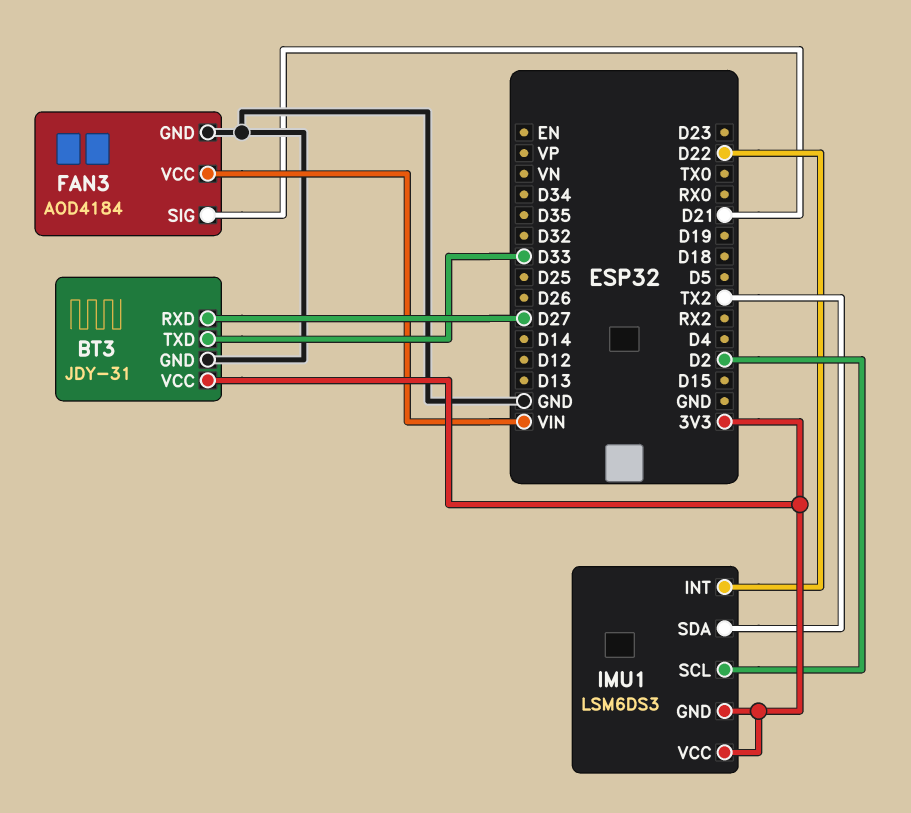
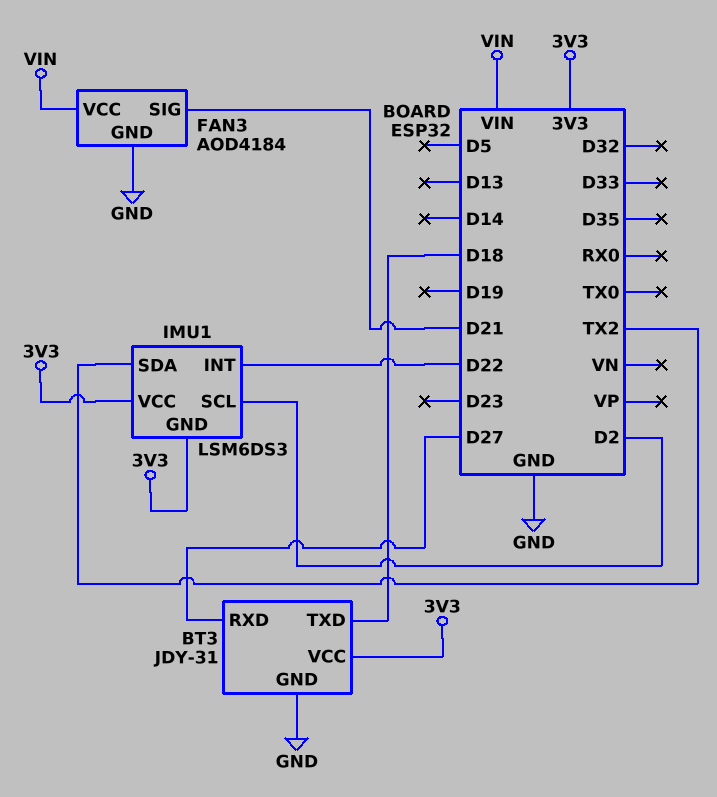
BT3 pin TXD: D33 -> D18

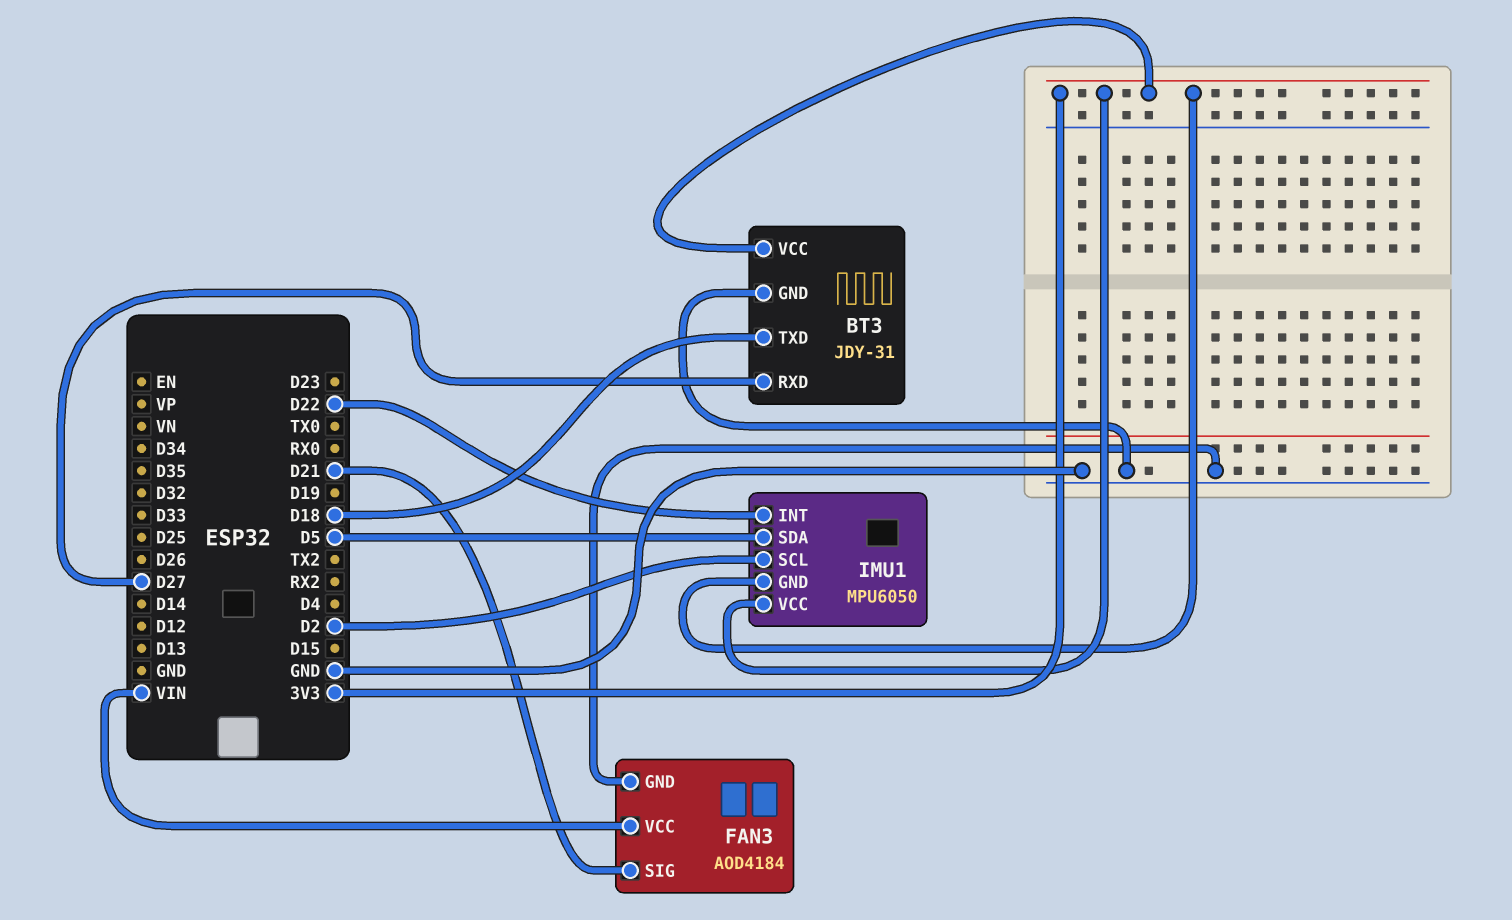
IMU1: LSM6DS3 -> MPU6050
IMU1 pin SDA: TX2 -> D5

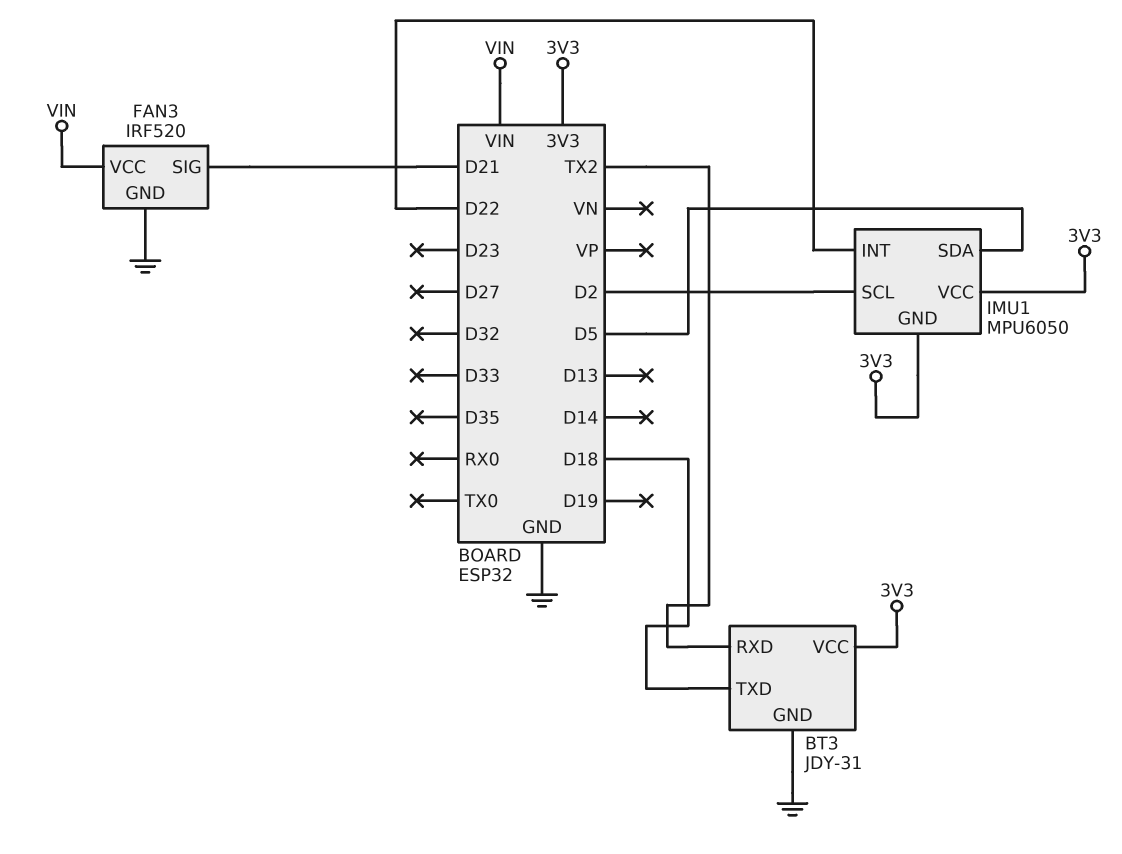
BT3 pin RXD: D27 -> TX2
FAN3: AOD4184 -> IRF520

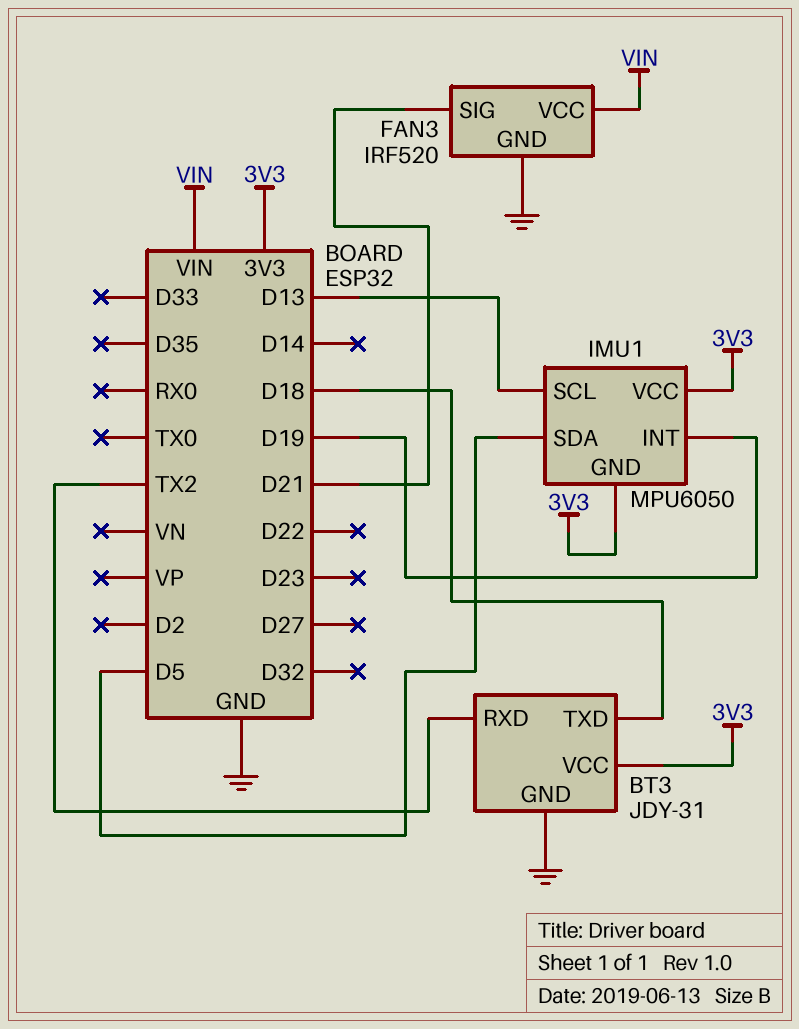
IMU1 pin INT: D22 -> D19
IMU1 pin SCL: D2 -> D13

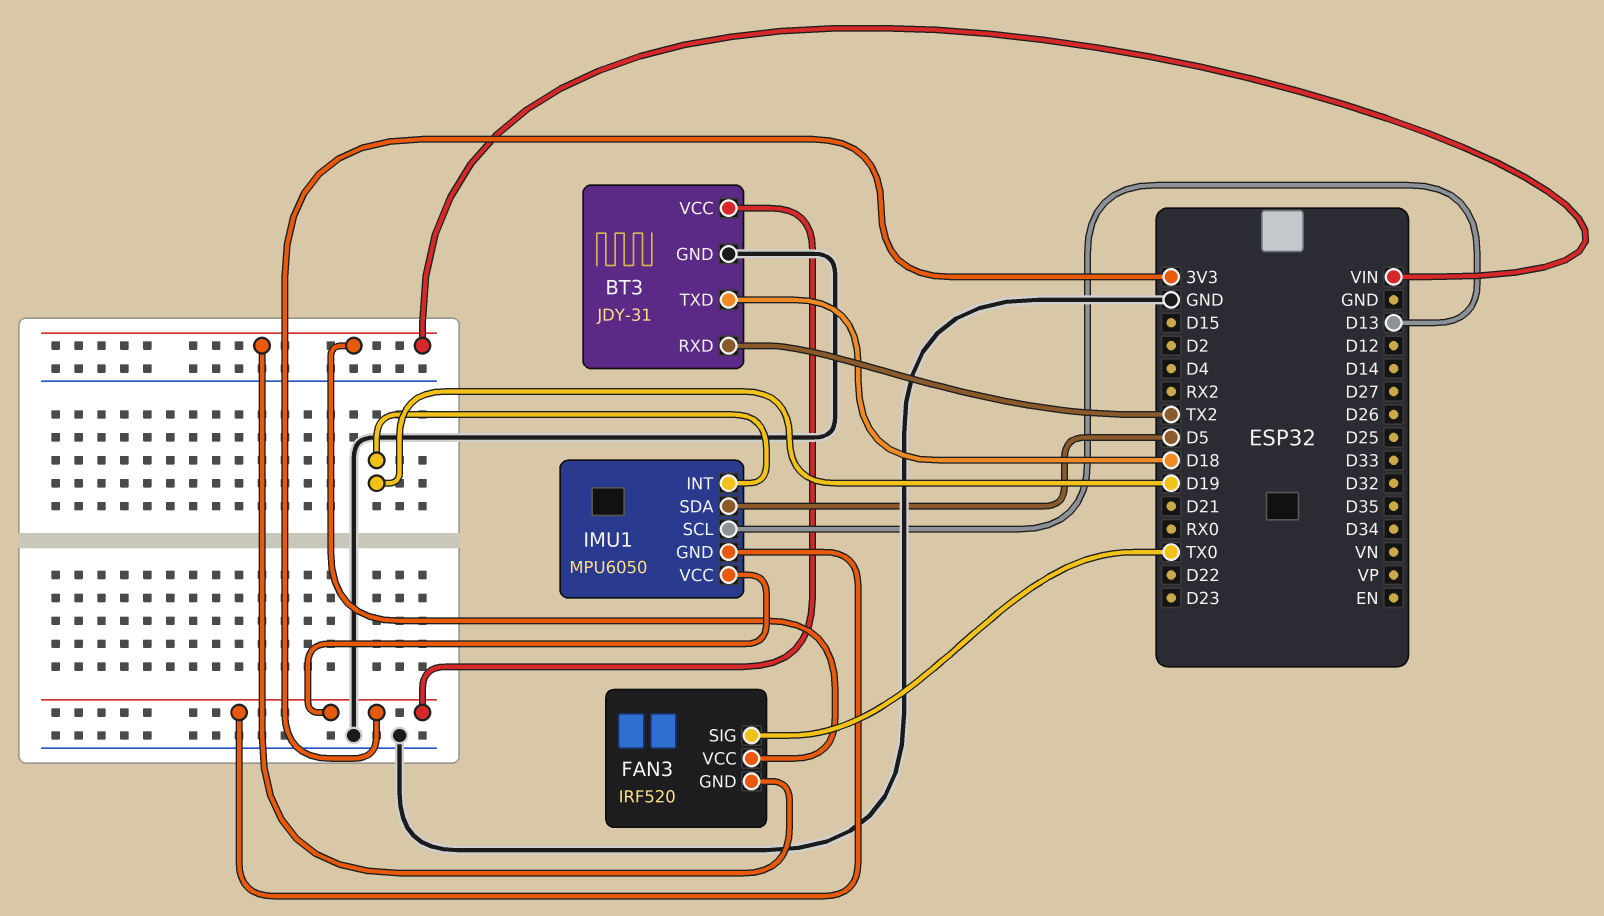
FAN3 pin GND: GND -> VIN
FAN3 pin SIG: D21 -> TX0

